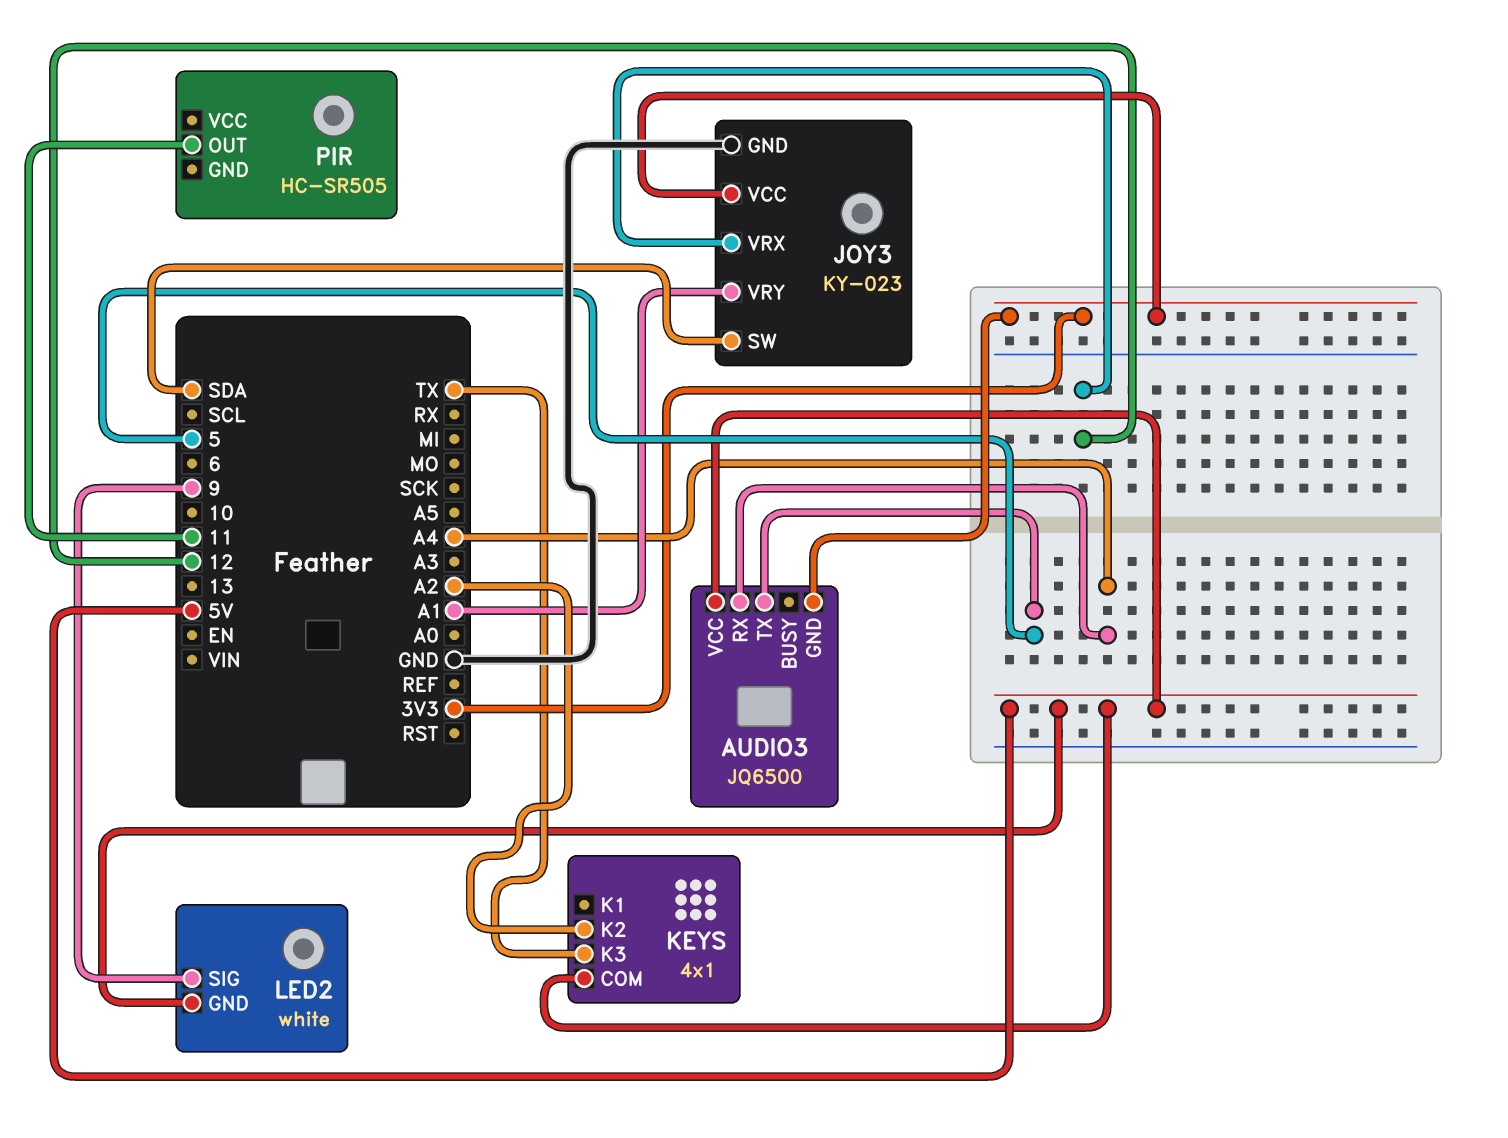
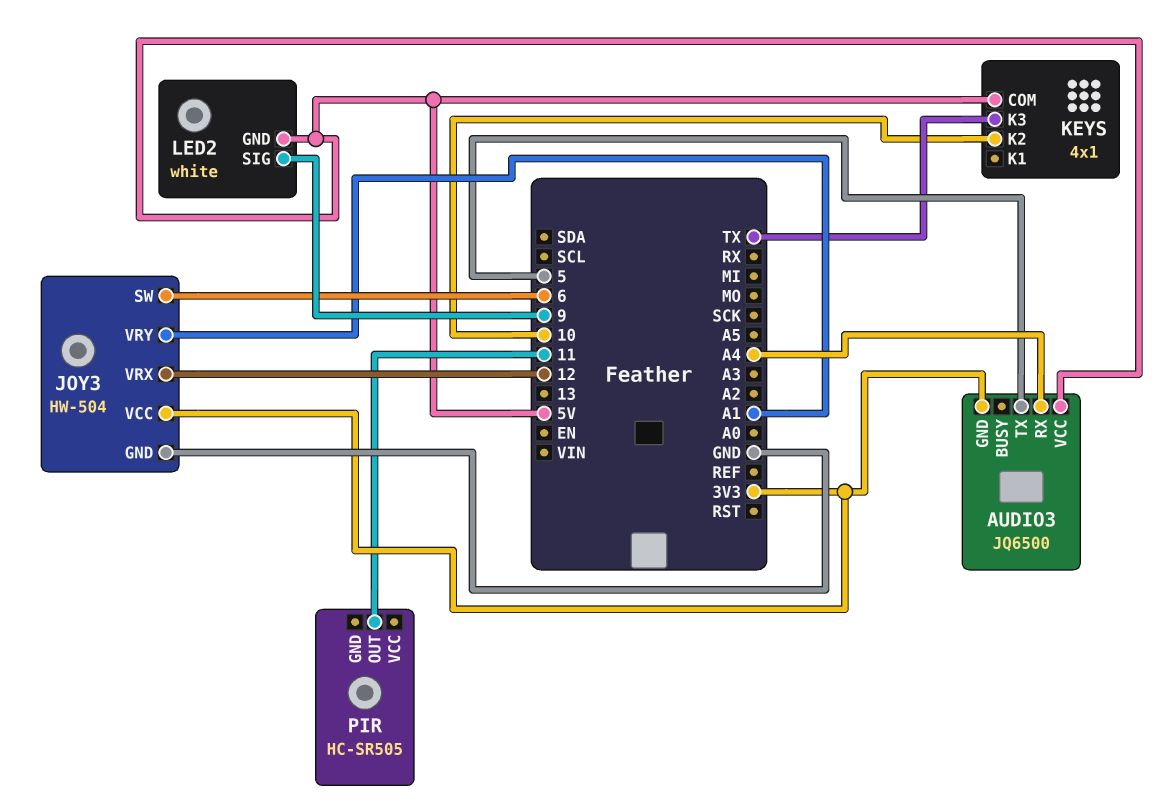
JOY3: KY-023 -> HW-504
JOY3 pin SW: SDA -> 6
KEYS pin K2: A2 -> 10

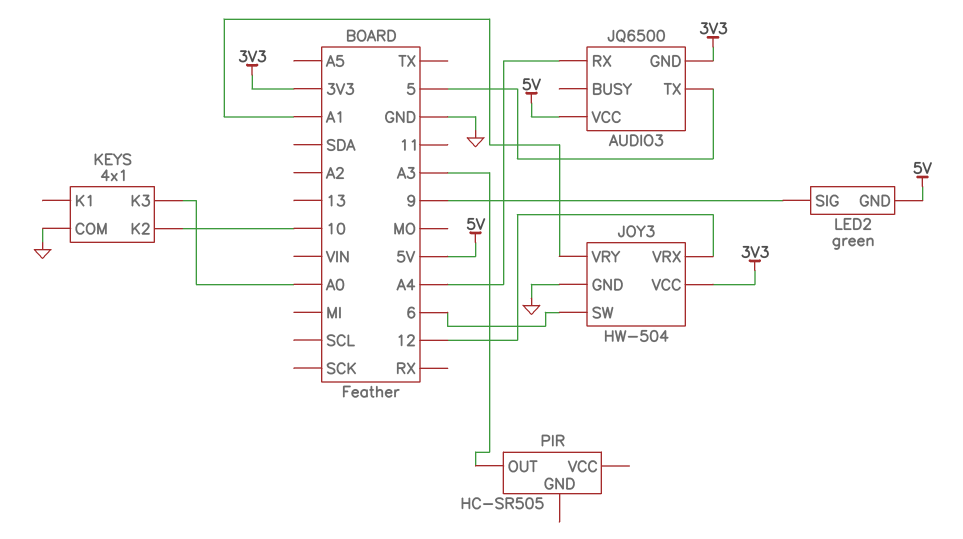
KEYS pin COM: 5V -> GND
KEYS pin K3: TX -> A0
LED2: white -> green
PIR pin OUT: 11 -> A3

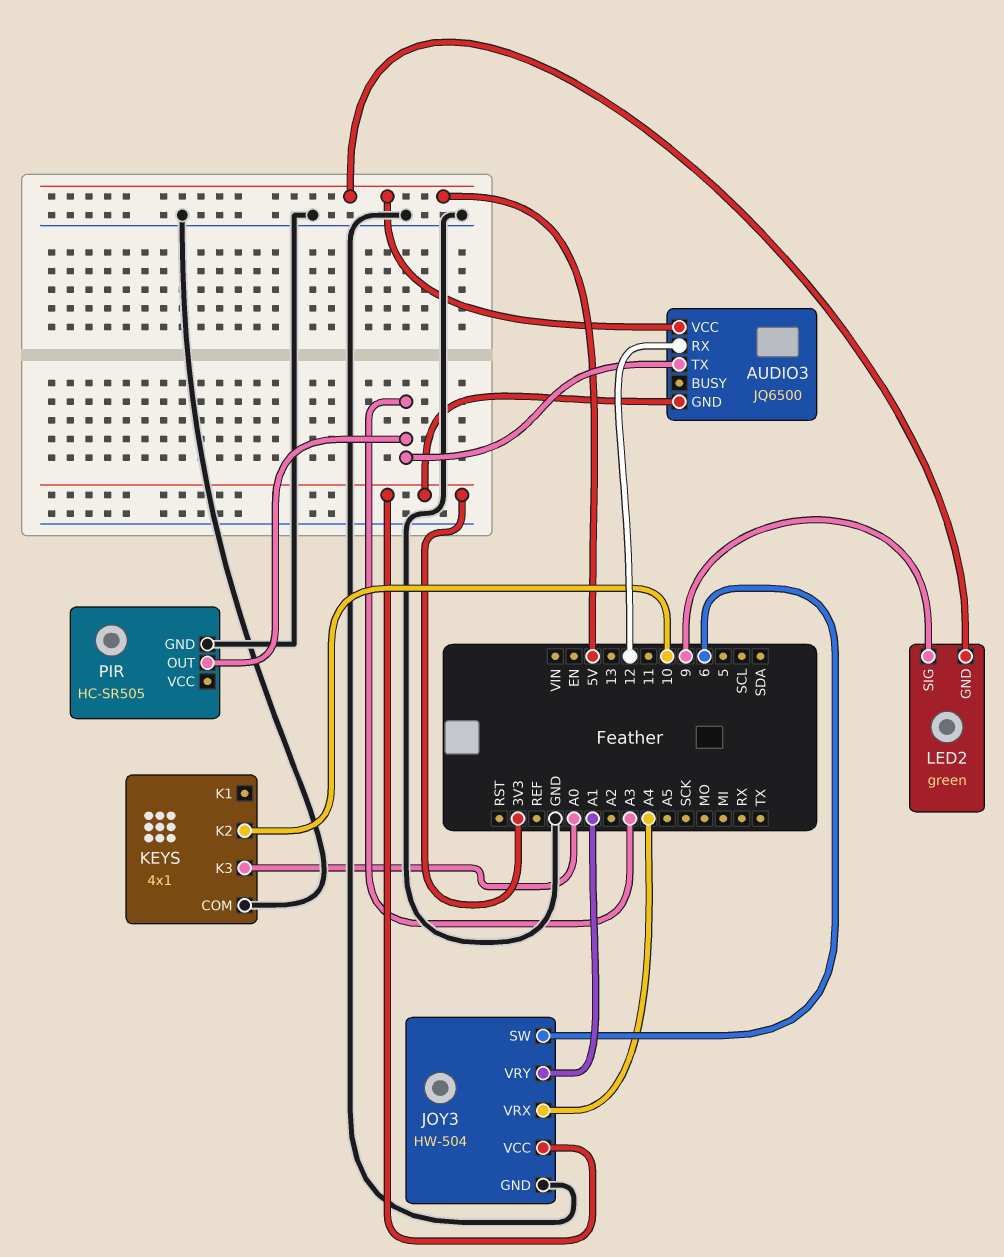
AUDIO3 pin RX: A4 -> 12
AUDIO3 pin TX: 5 -> A3
JOY3 pin VRX: 12 -> A4
PIR pin GND: none -> GND

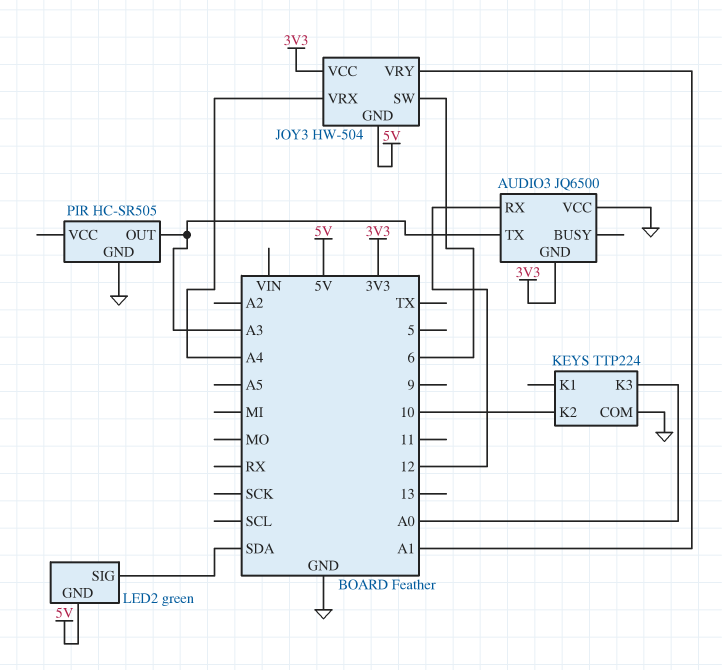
AUDIO3 pin VCC: 5V -> GND
JOY3 pin GND: GND -> 5V
KEYS: 4x1 -> TTP224
LED2 pin SIG: 9 -> SDA

